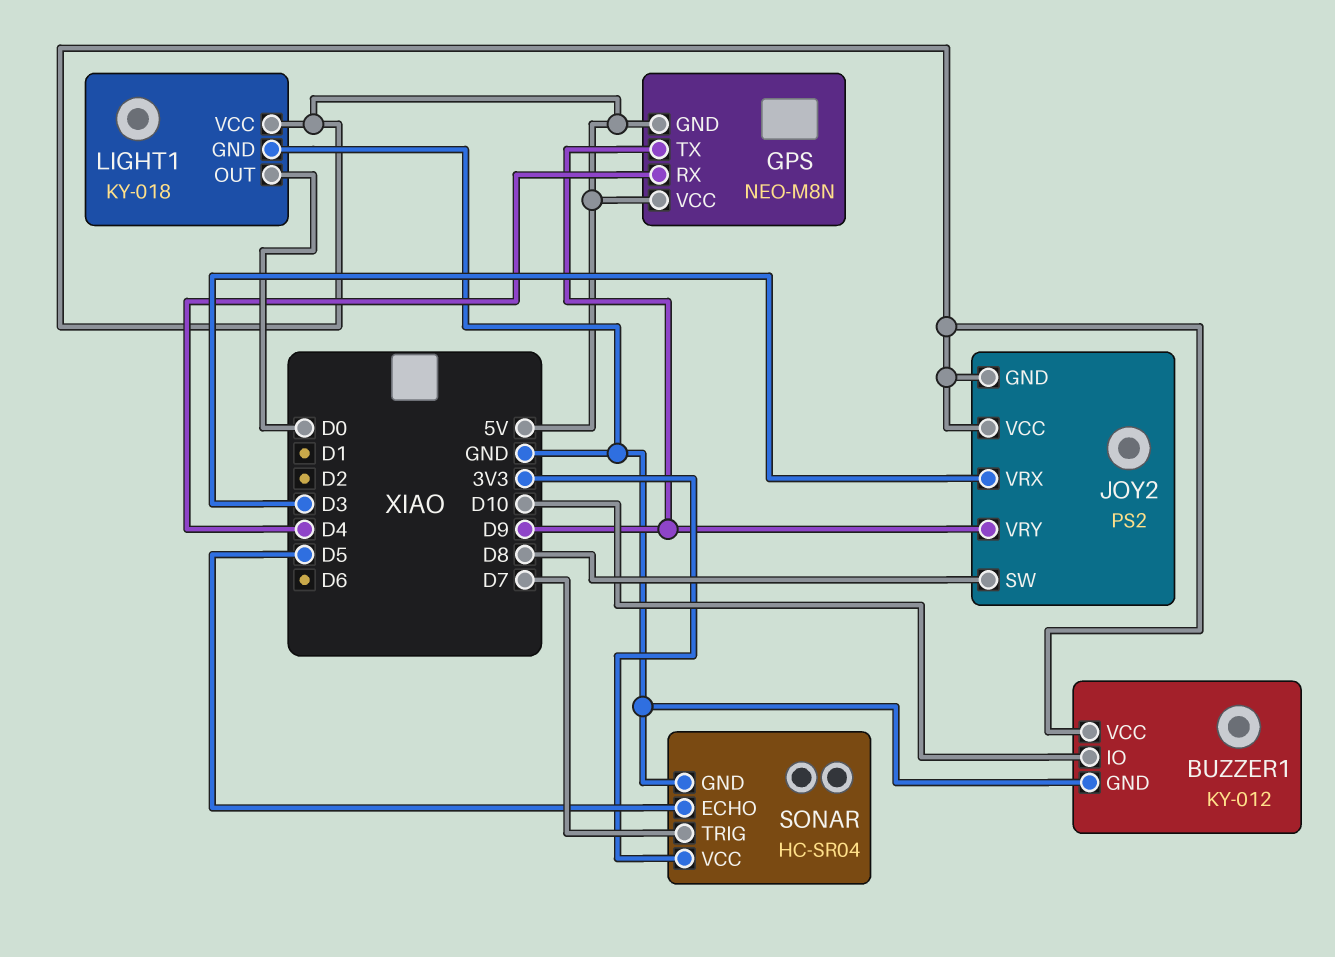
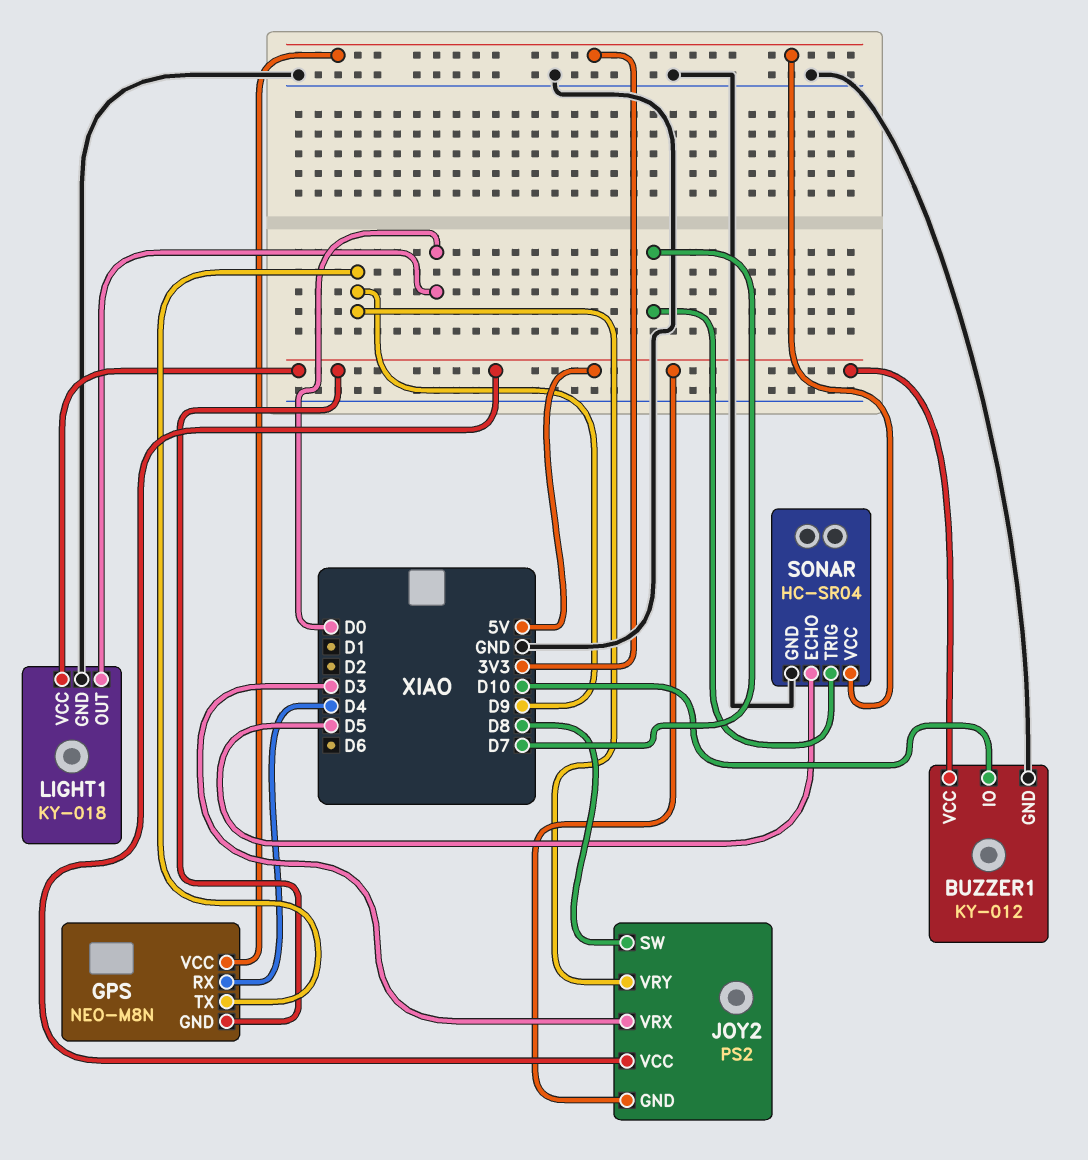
GPS pin VCC: 5V -> 3V3

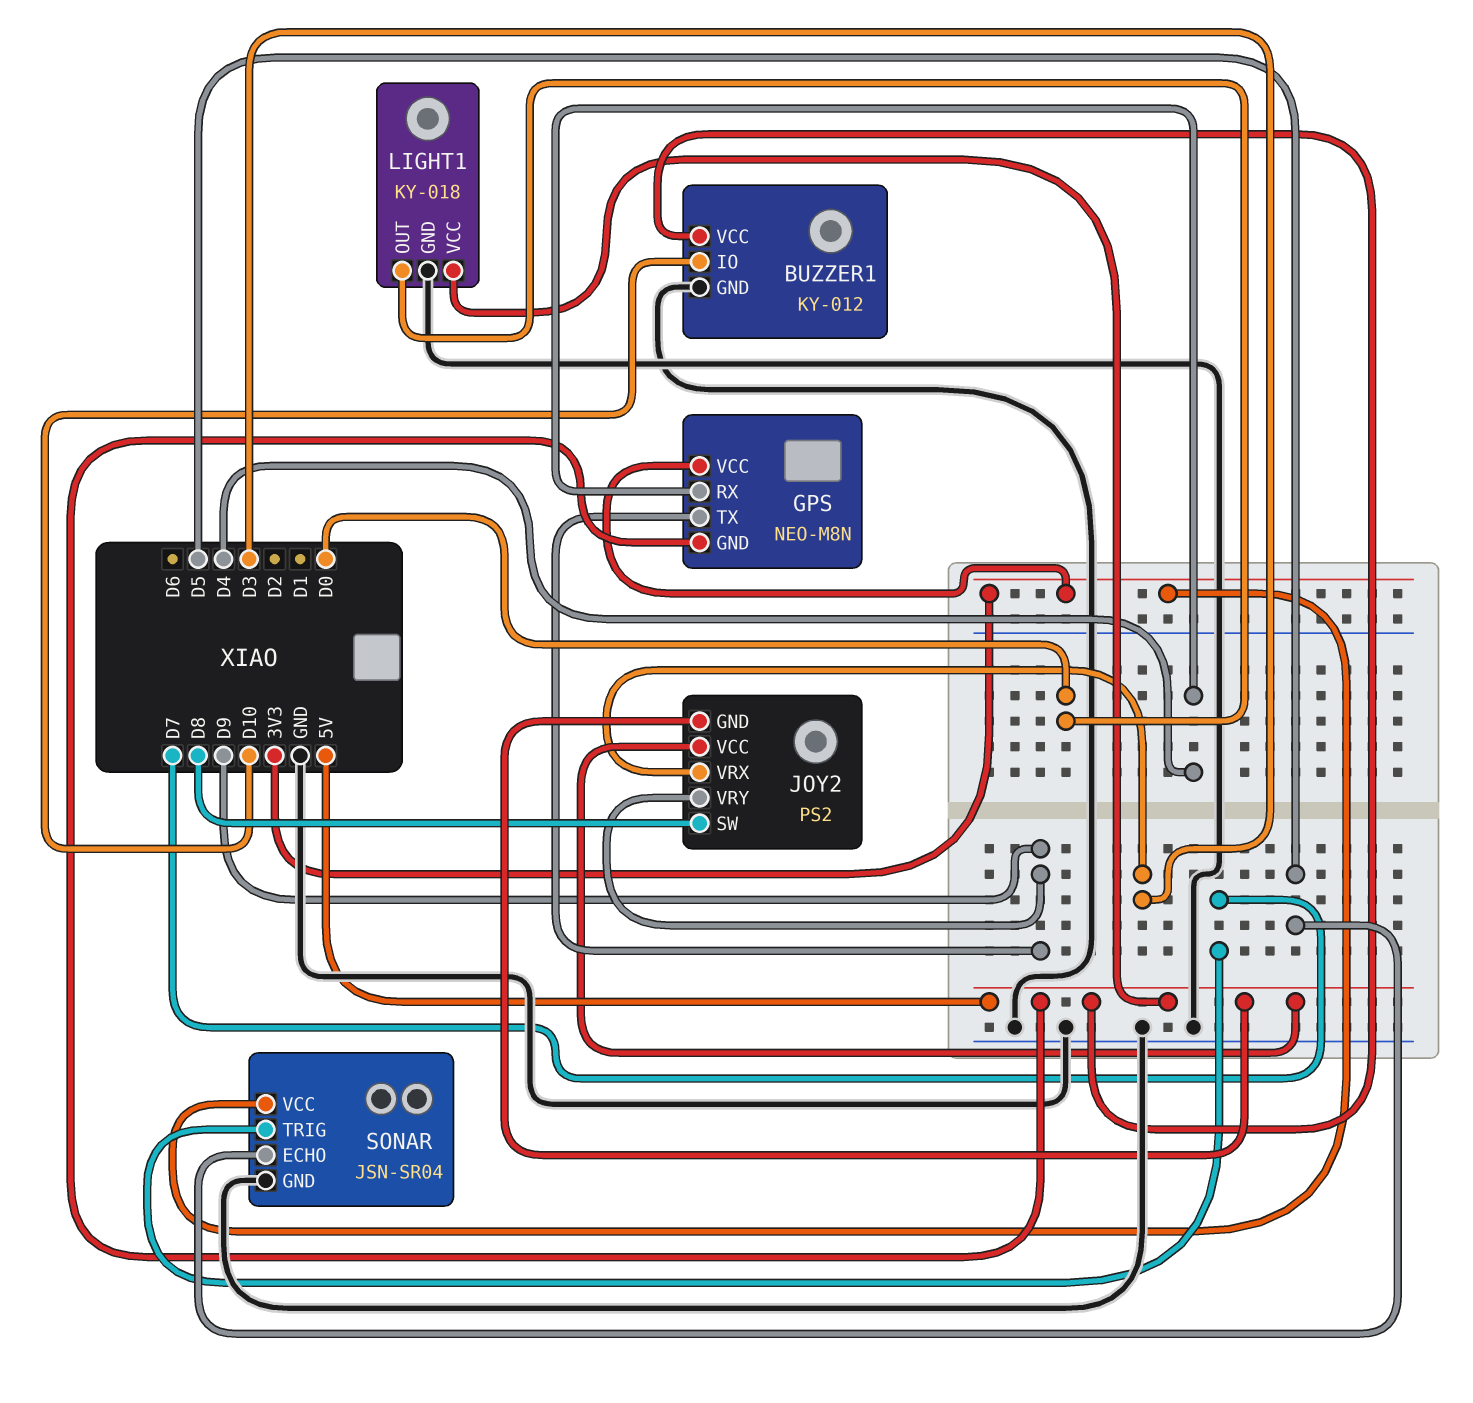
SONAR: HC-SR04 -> JSN-SR04

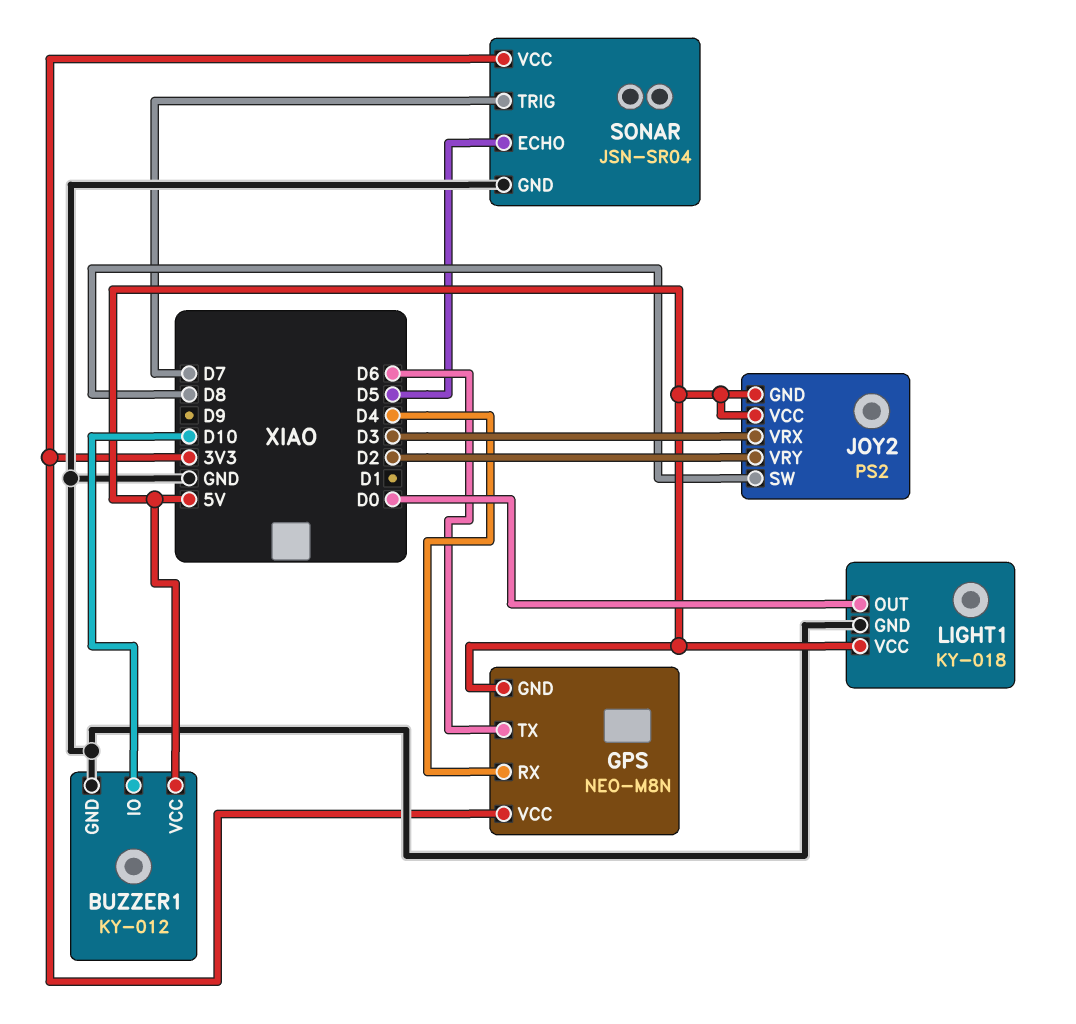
GPS pin TX: D9 -> D6
JOY2 pin VRY: D9 -> D2

